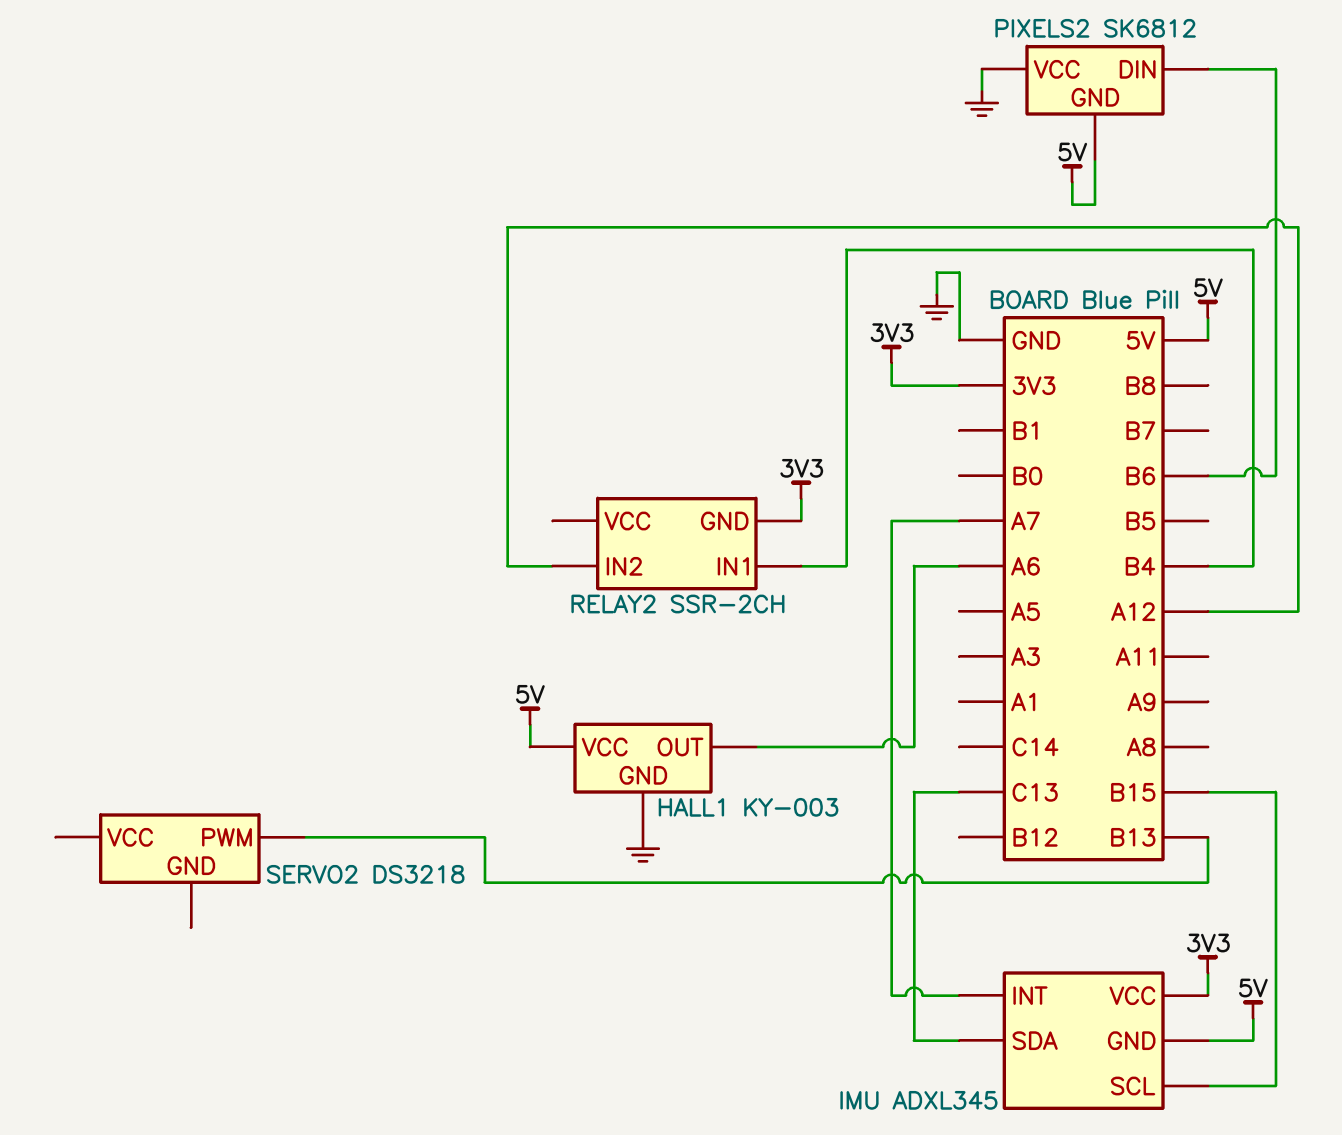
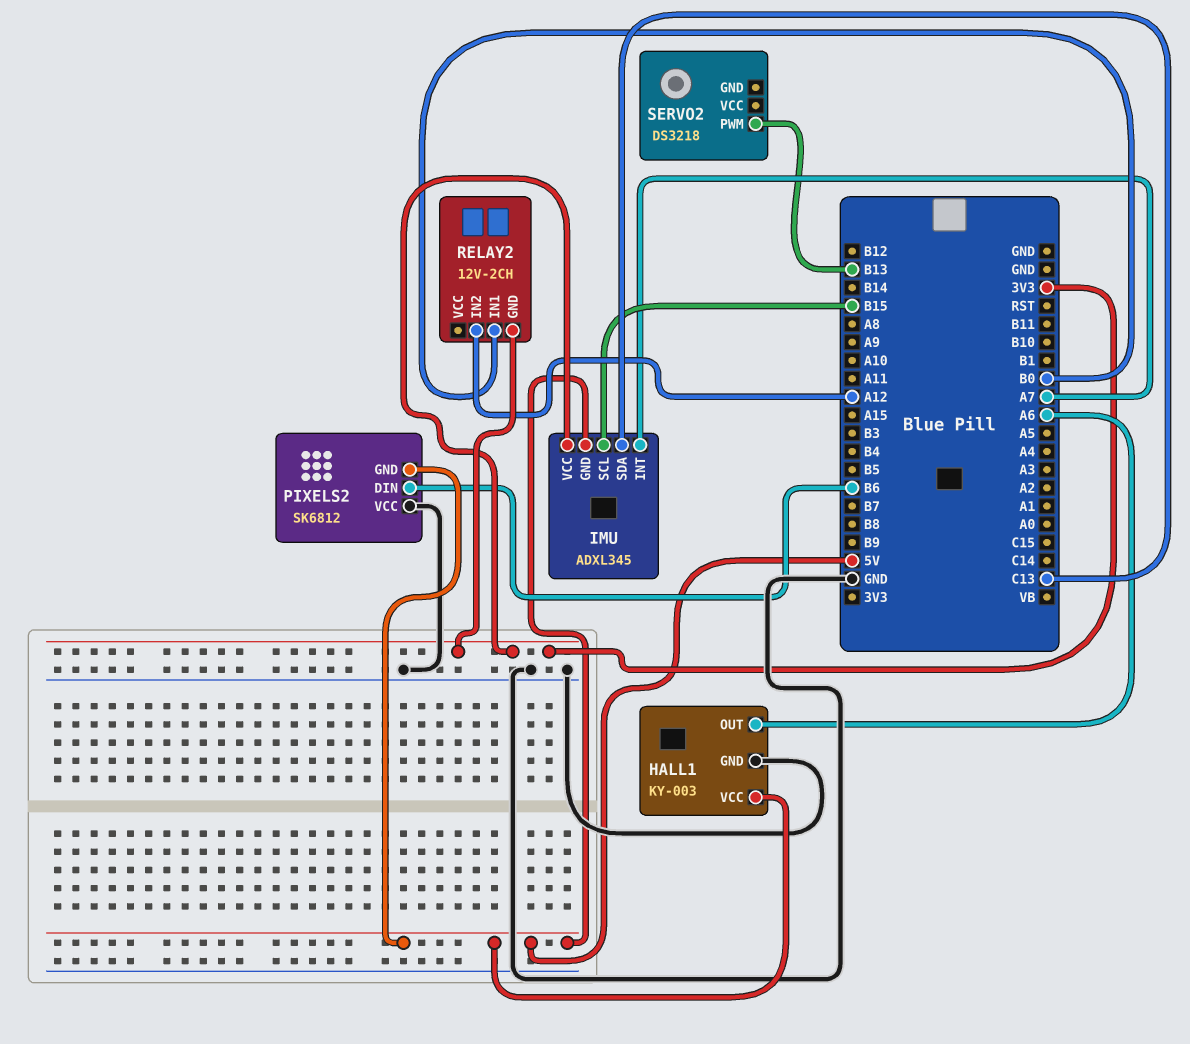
RELAY2: SSR-2CH -> 12V-2CH
RELAY2 pin IN1: B4 -> B0

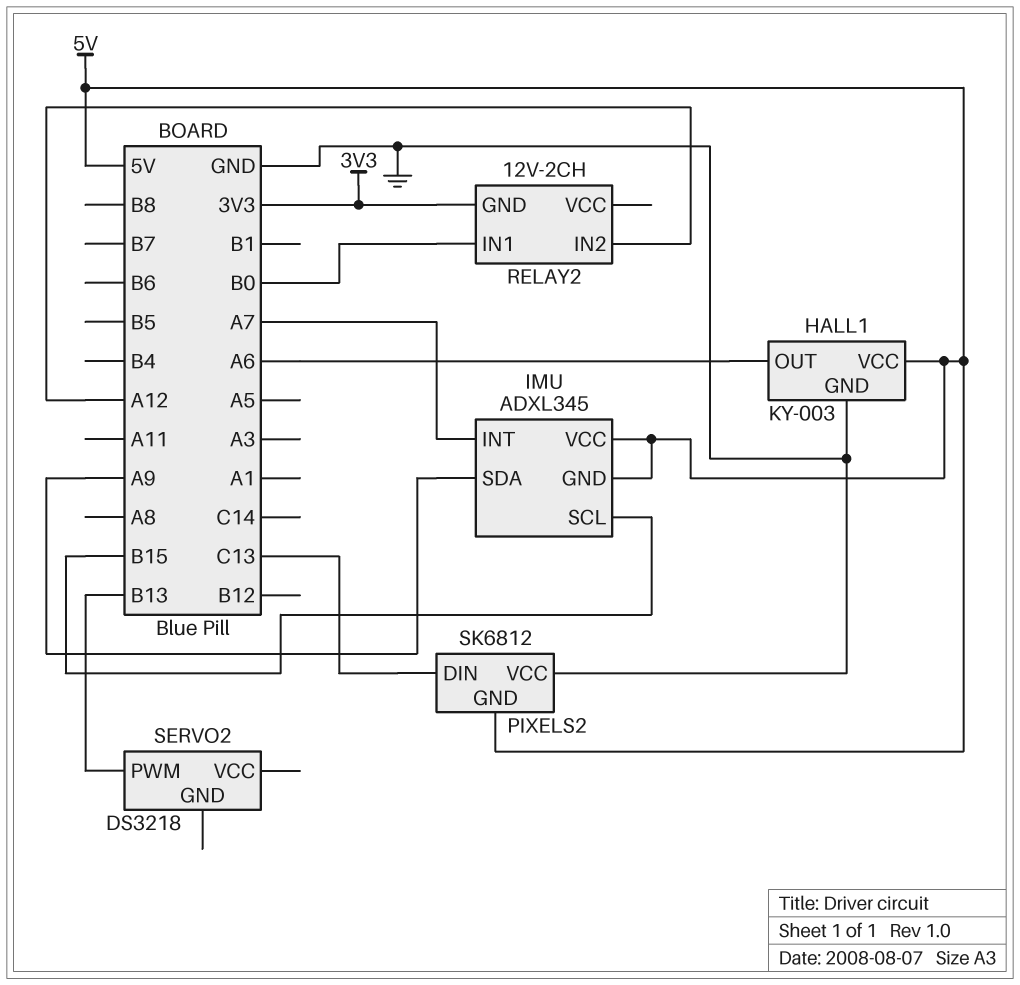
IMU pin SDA: C13 -> A9
IMU pin VCC: 3V3 -> 5V
PIXELS2 pin DIN: B6 -> C13

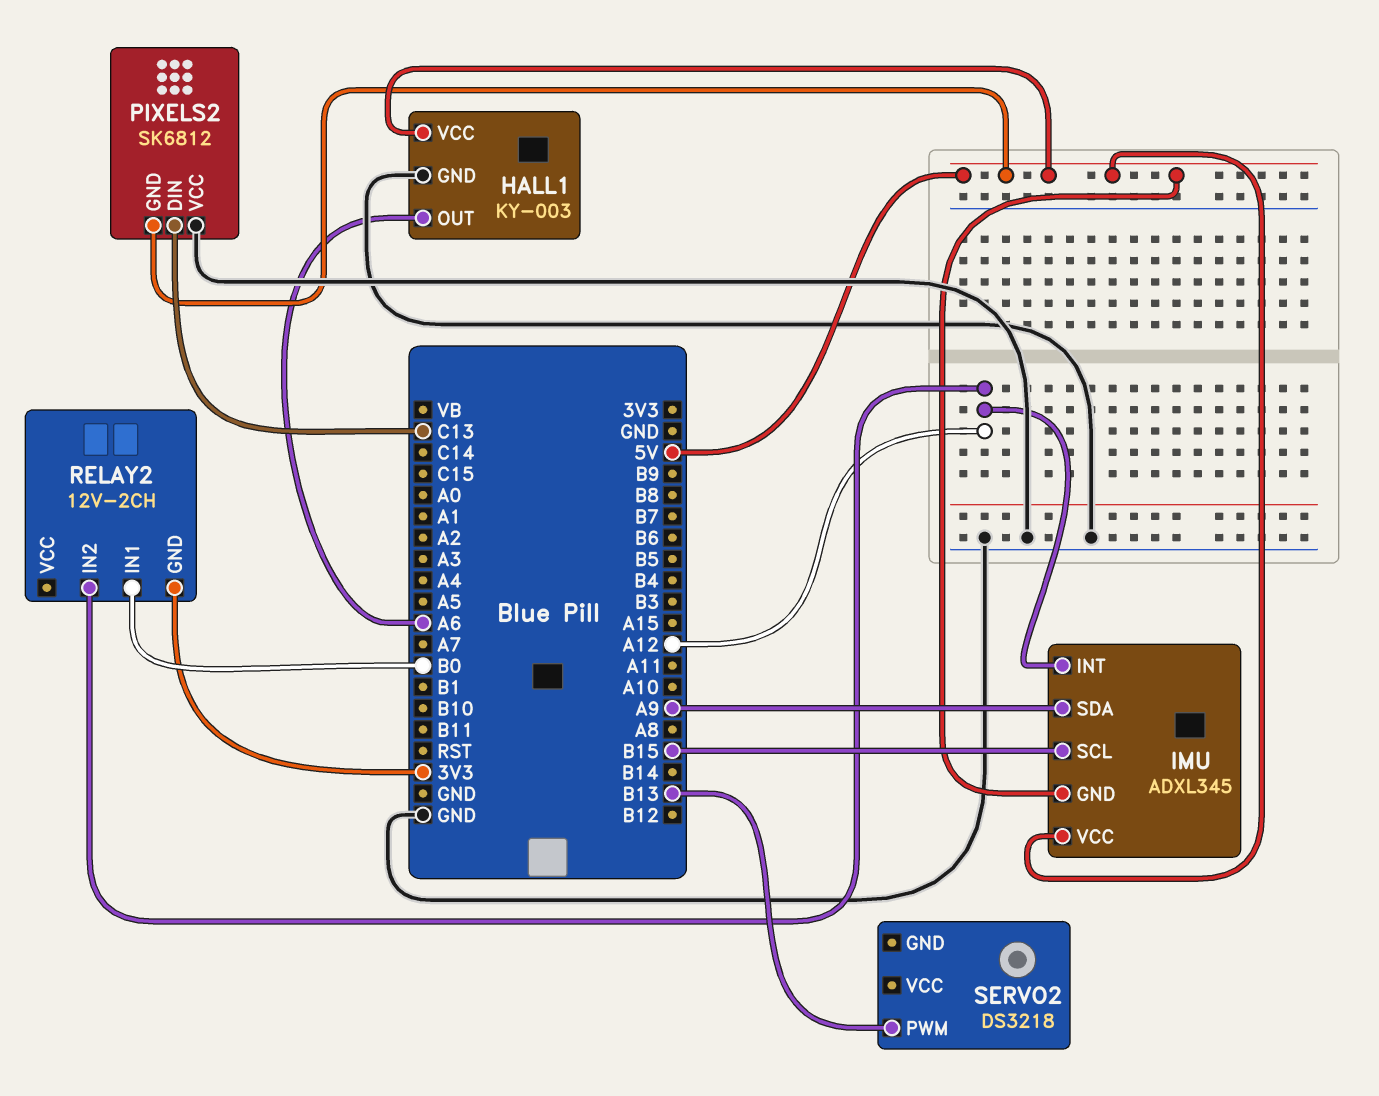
IMU pin INT: A7 -> A12

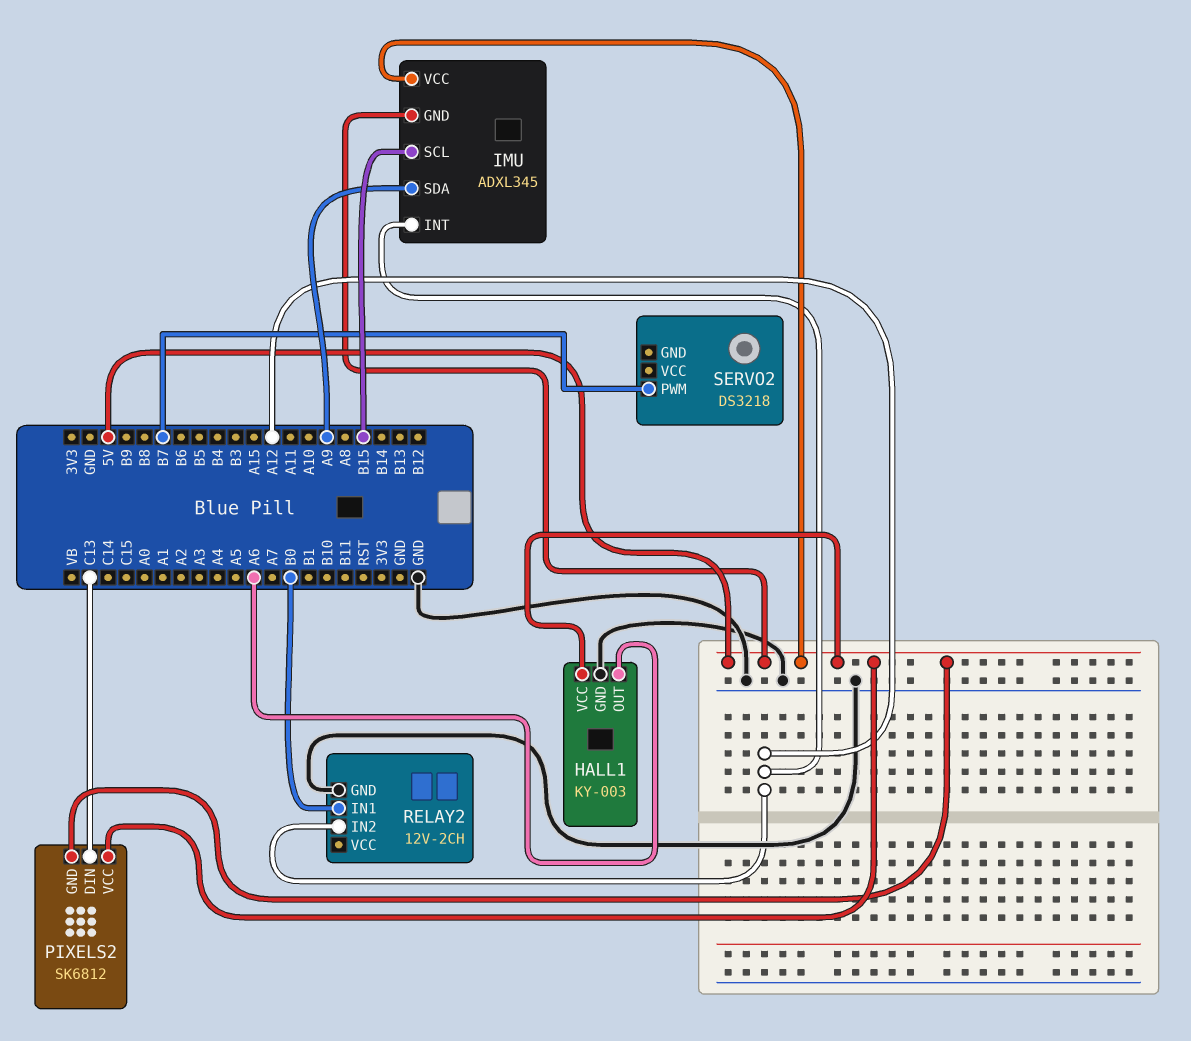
PIXELS2 pin VCC: GND -> 5V
RELAY2 pin GND: 3V3 -> GND
SERVO2 pin PWM: B13 -> B7

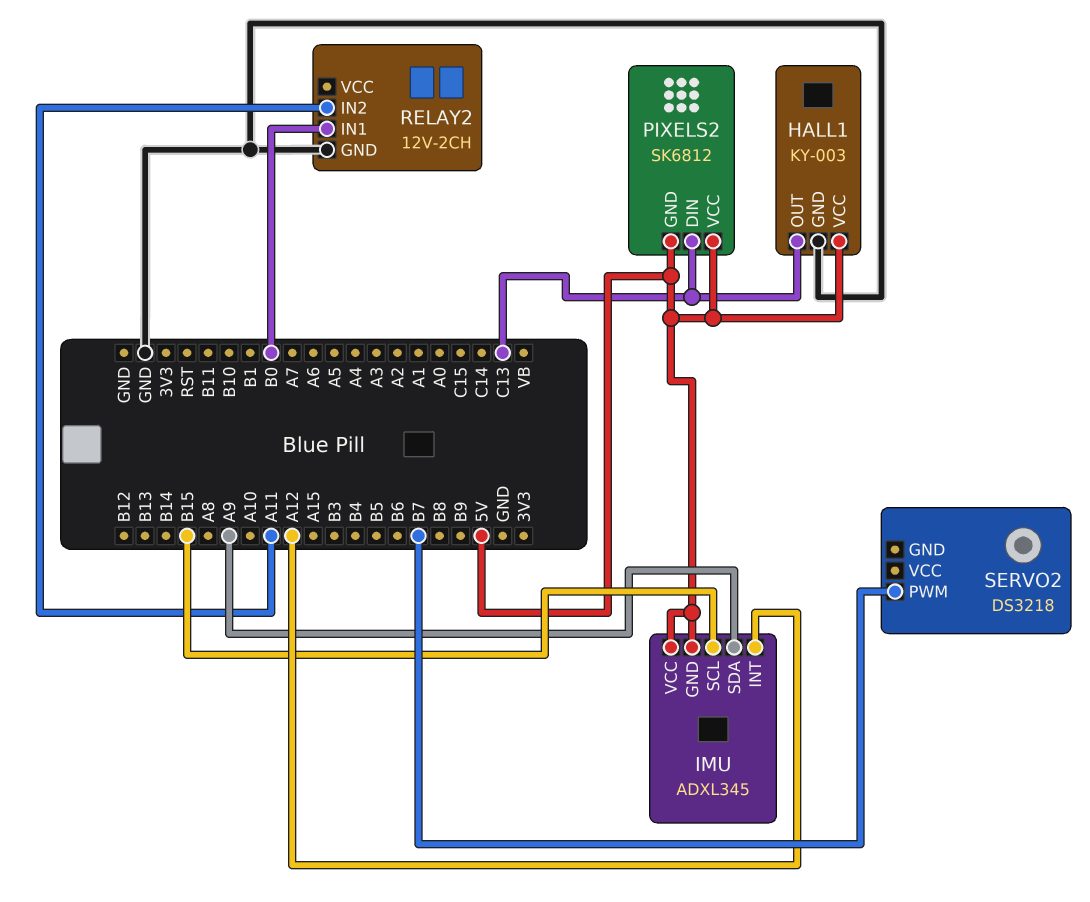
HALL1 pin OUT: A6 -> C13
RELAY2 pin IN2: A12 -> A11

